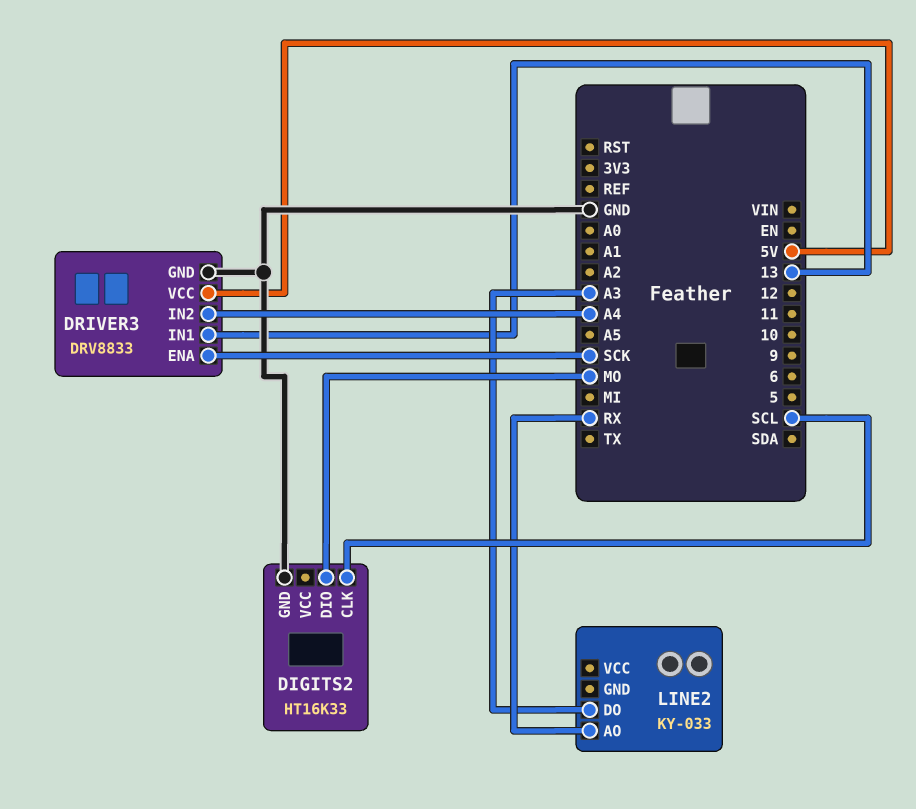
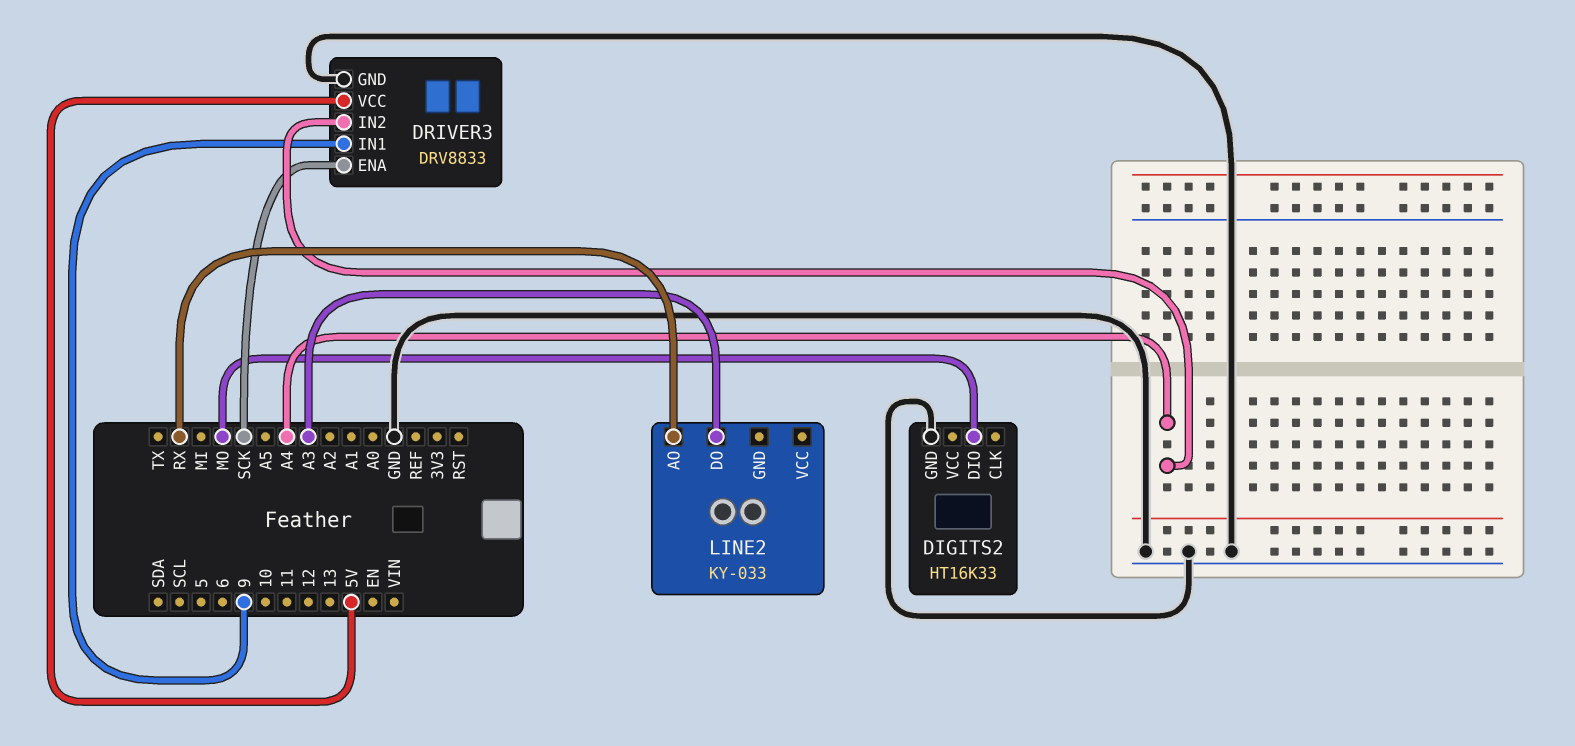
DIGITS2 pin CLK: SCL -> none
DRIVER3 pin IN1: 13 -> 9

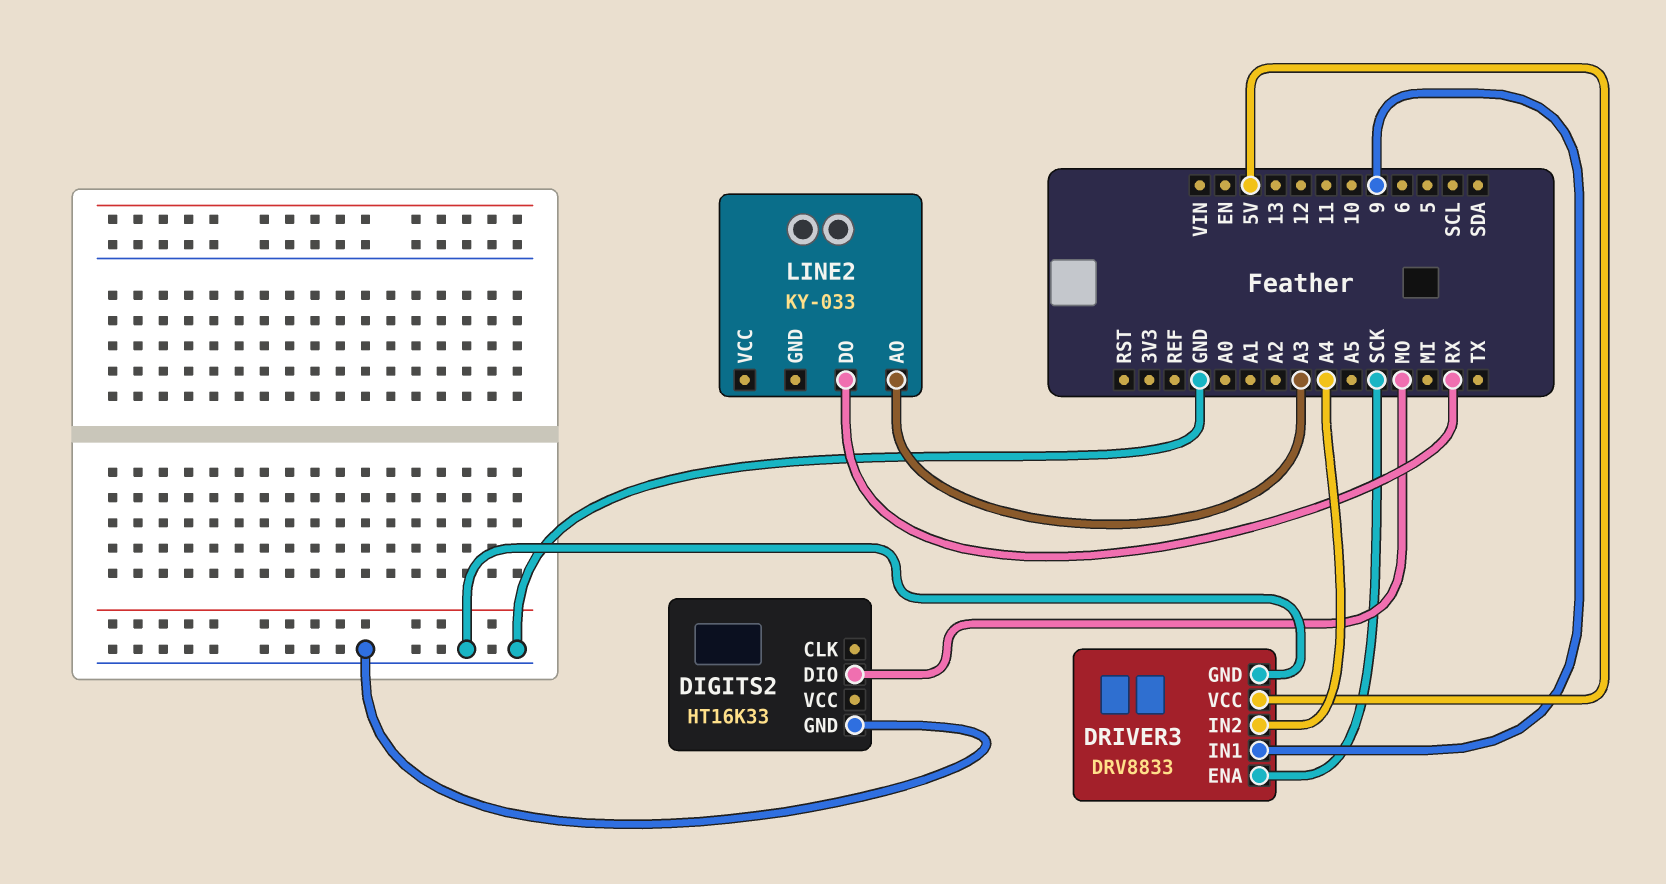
LINE2 pin AO: RX -> A3
LINE2 pin DO: A3 -> RX

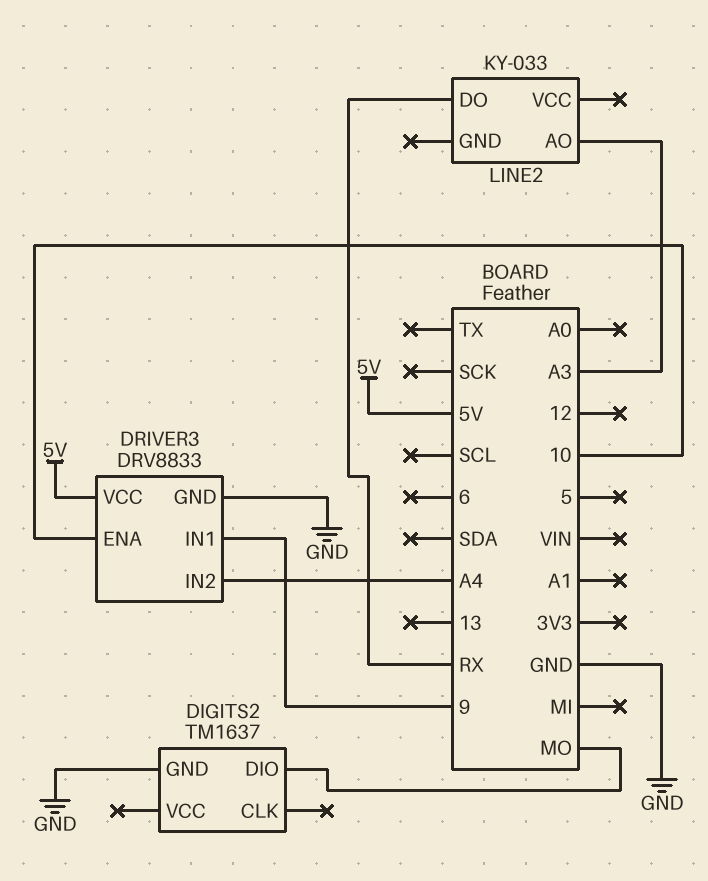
DIGITS2: HT16K33 -> TM1637
DRIVER3 pin ENA: SCK -> 10

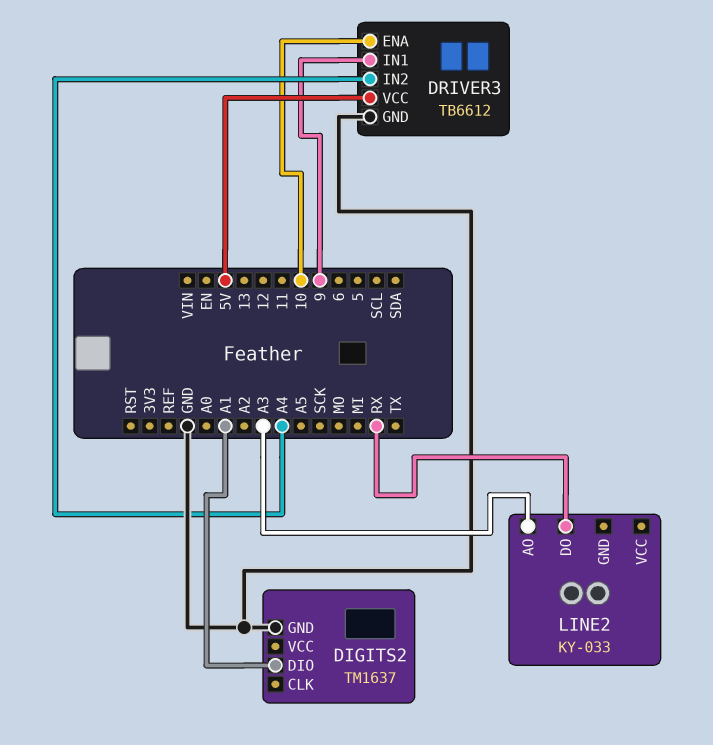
DIGITS2 pin DIO: MO -> A1
DRIVER3: DRV8833 -> TB6612

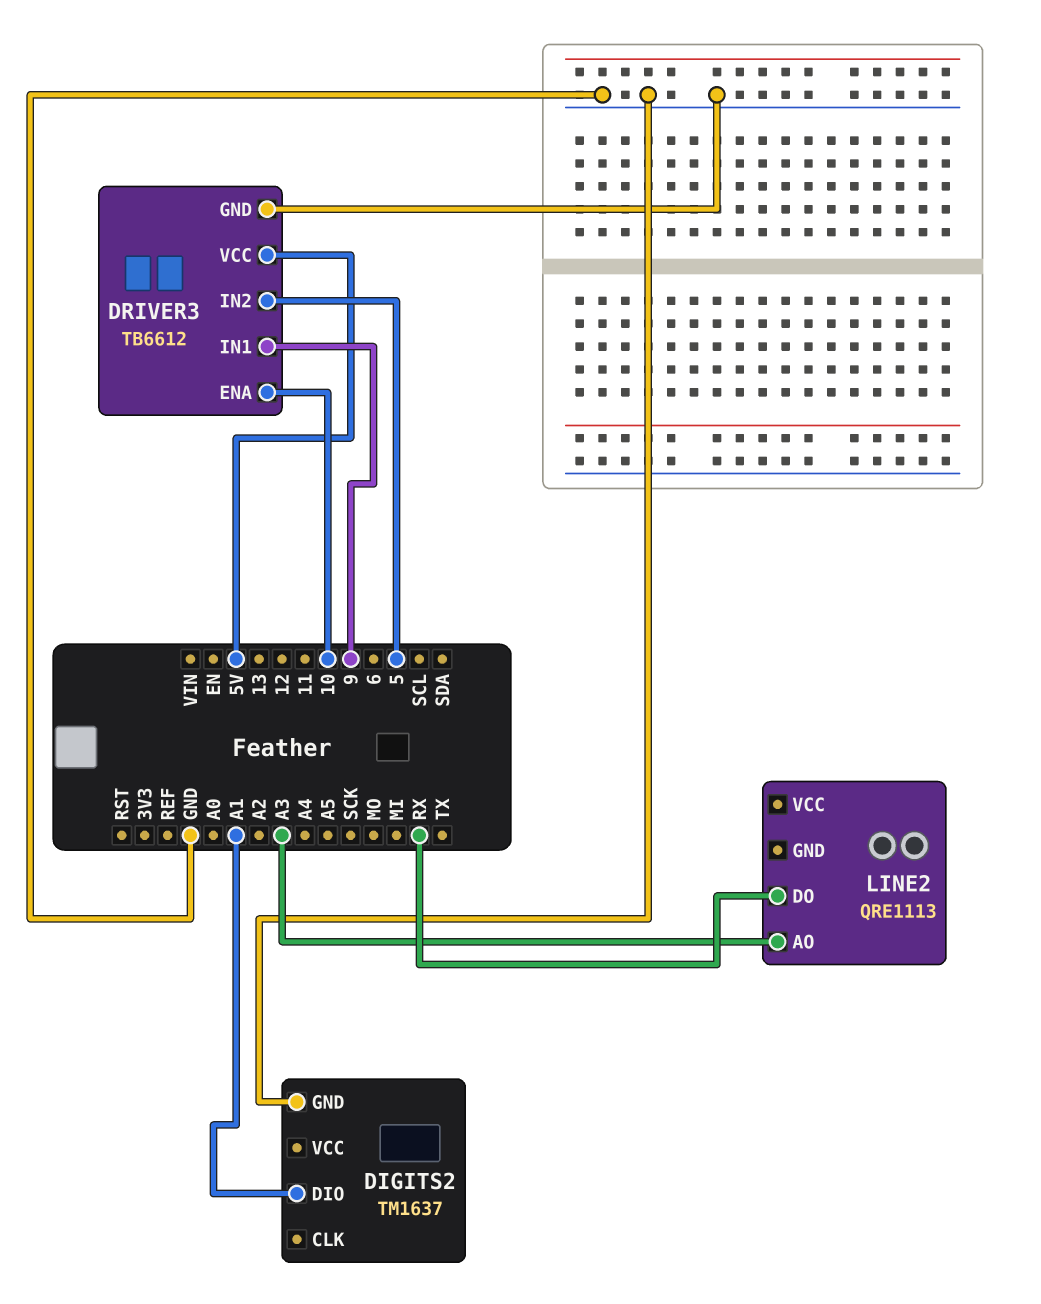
DRIVER3 pin IN2: A4 -> 5
LINE2: KY-033 -> QRE1113

